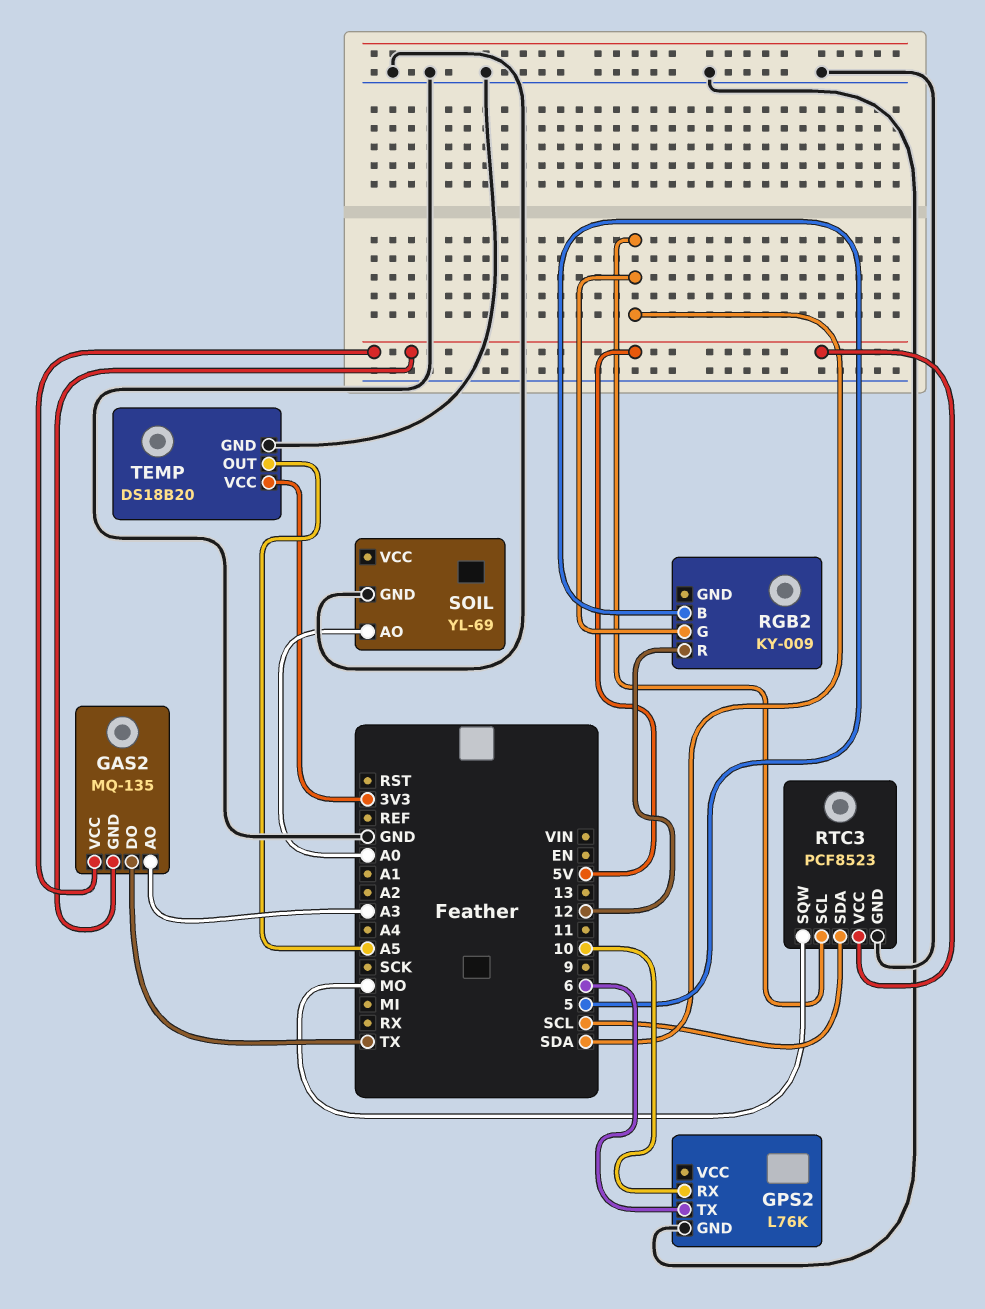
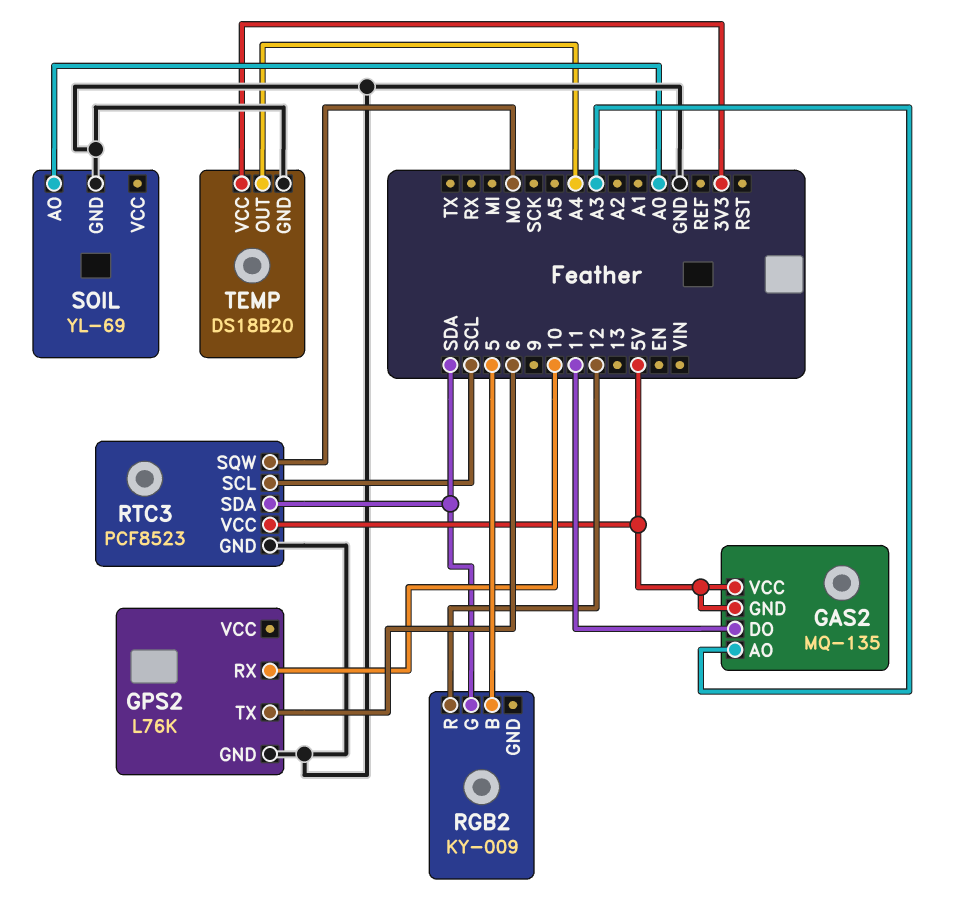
GAS2 pin DO: TX -> 11
RTC3 pin SCL: SDA -> SCL
RTC3 pin SDA: SCL -> SDA
TEMP pin OUT: A5 -> A4

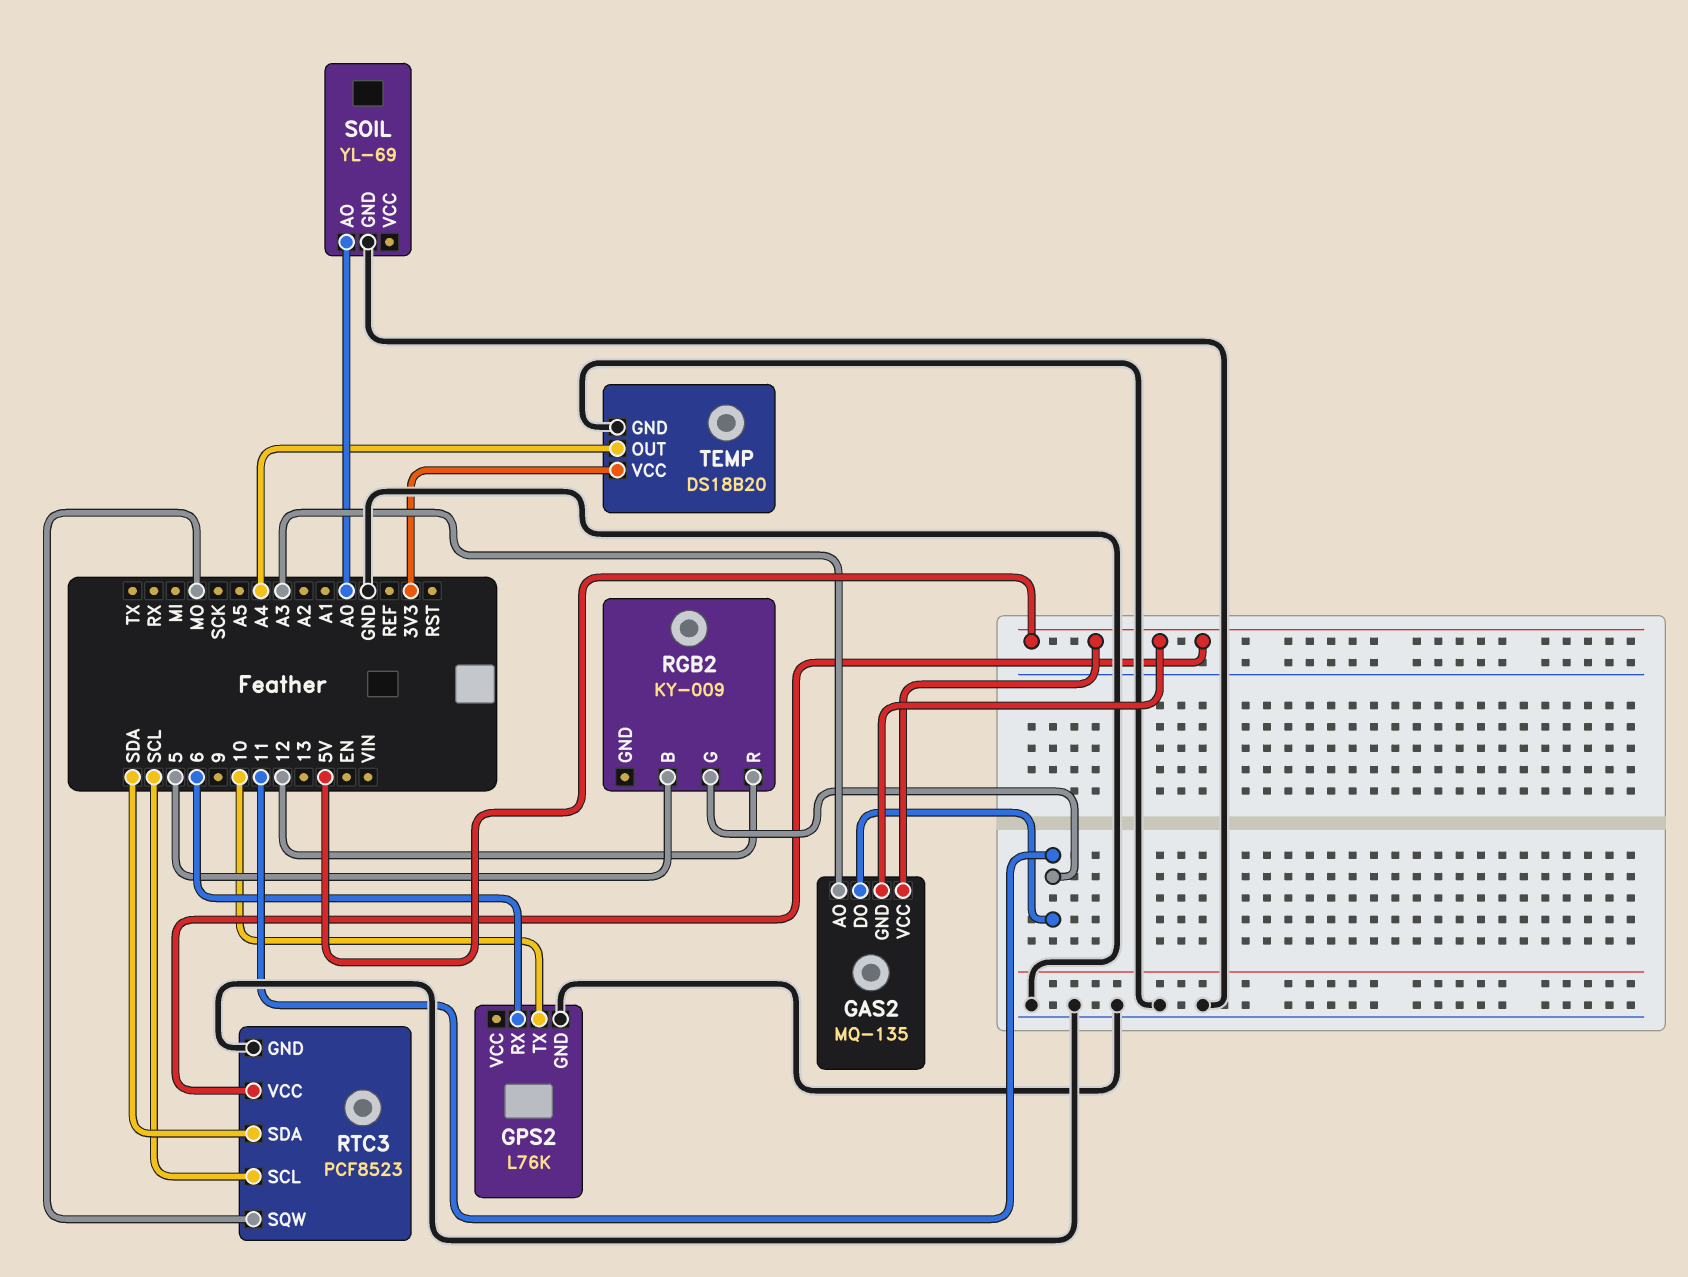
GPS2 pin RX: 10 -> 6
GPS2 pin TX: 6 -> 10
RGB2 pin G: SDA -> 11

